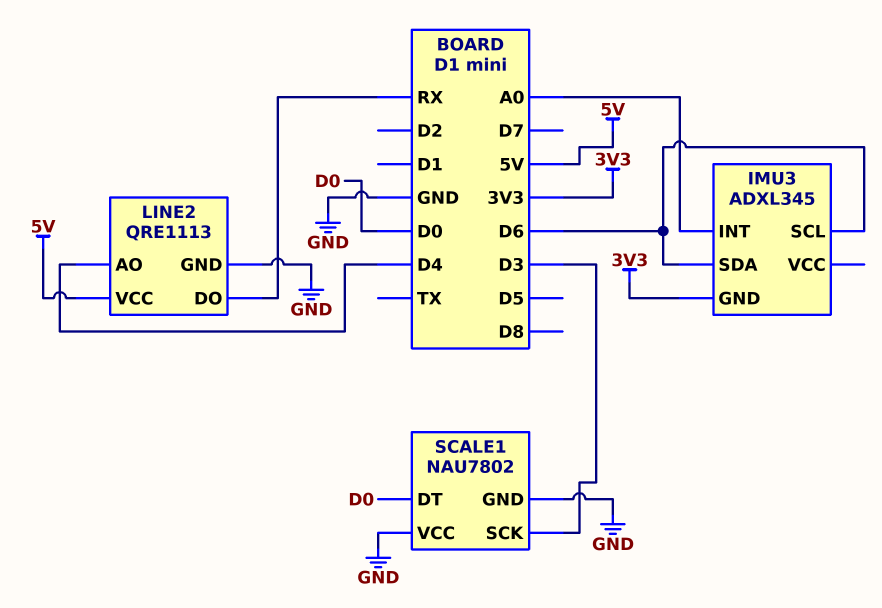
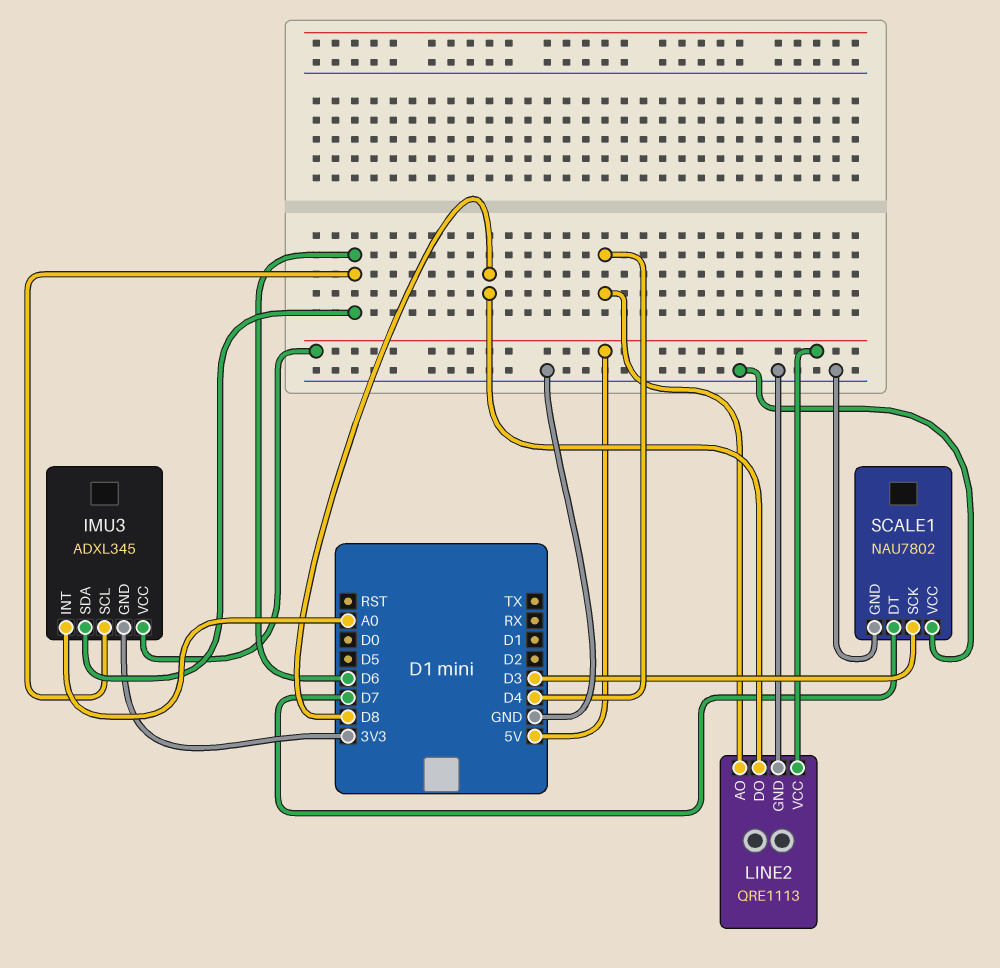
IMU3 pin VCC: none -> 5V
LINE2 pin DO: RX -> D8
SCALE1 pin DT: D0 -> D7

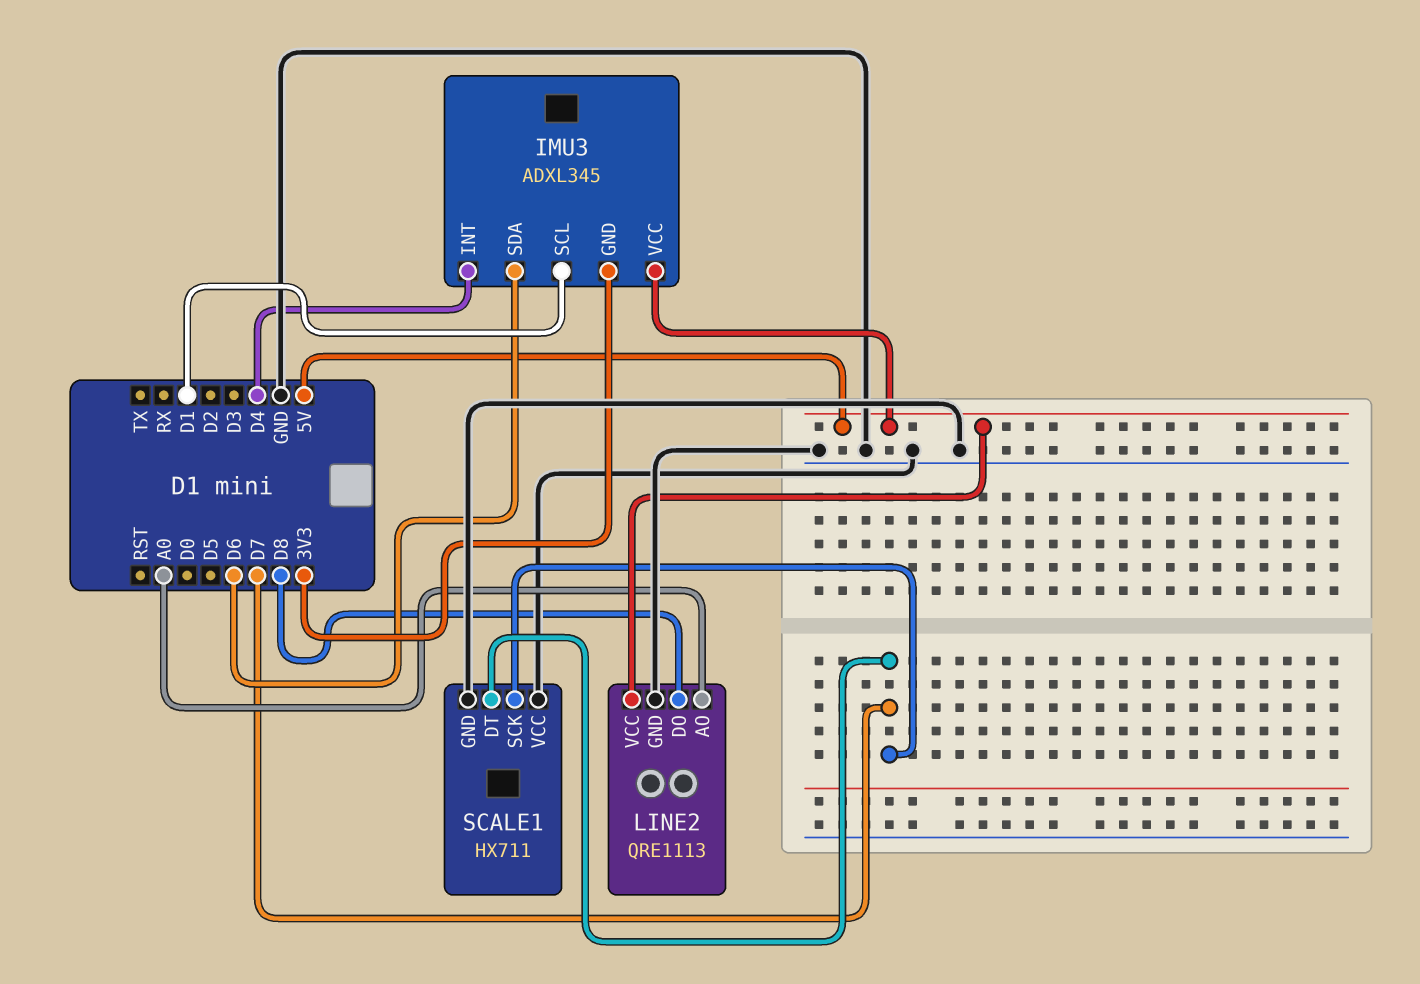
IMU3 pin INT: A0 -> D4
IMU3 pin SCL: D6 -> D1
LINE2 pin AO: D4 -> A0
SCALE1: NAU7802 -> HX711
SCALE1 pin SCK: D3 -> D7

